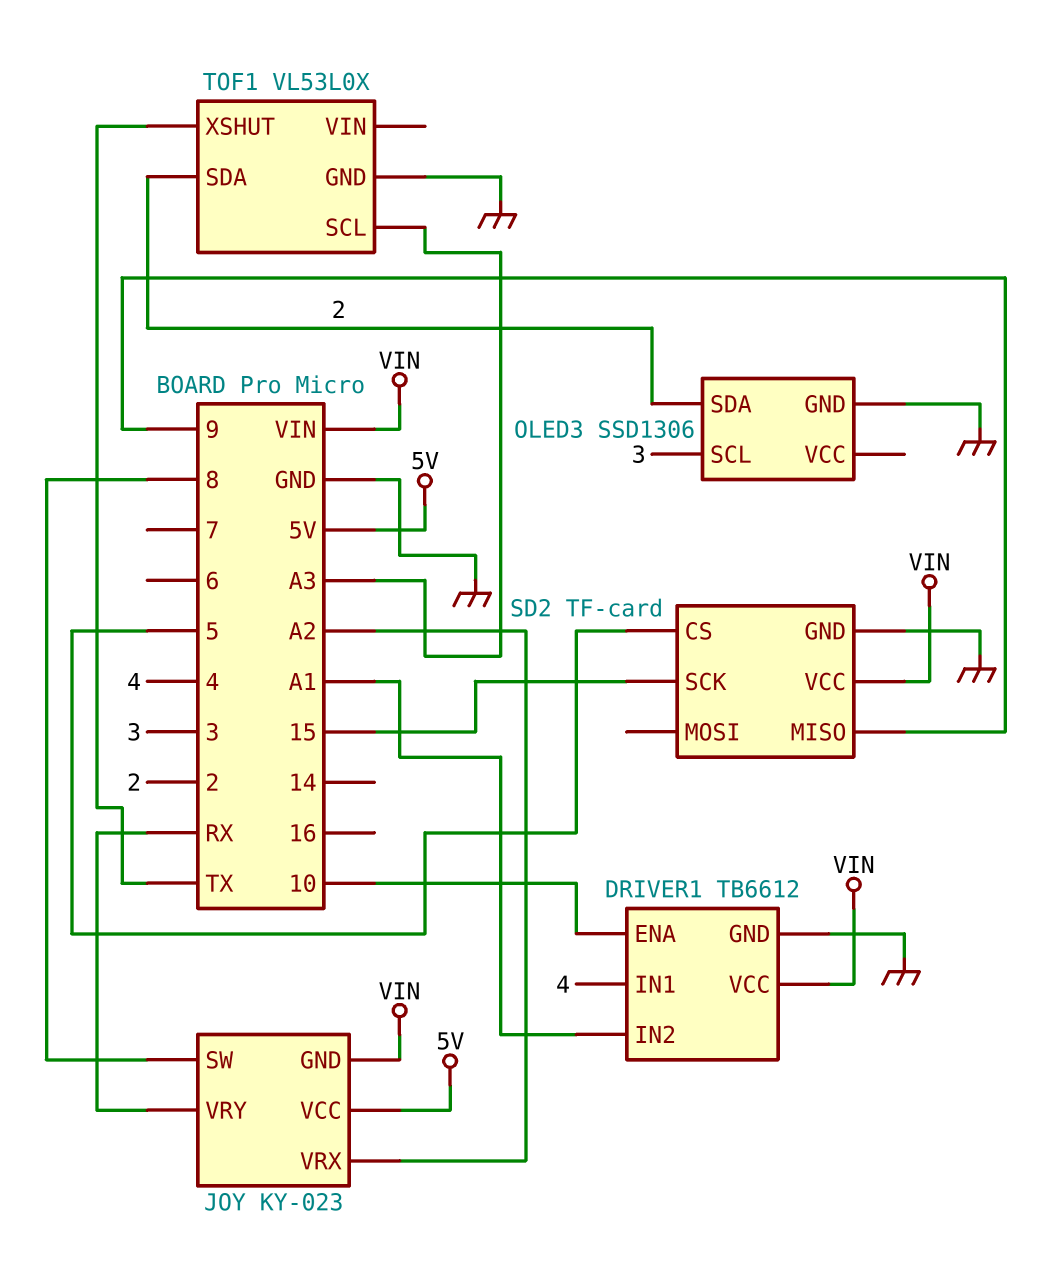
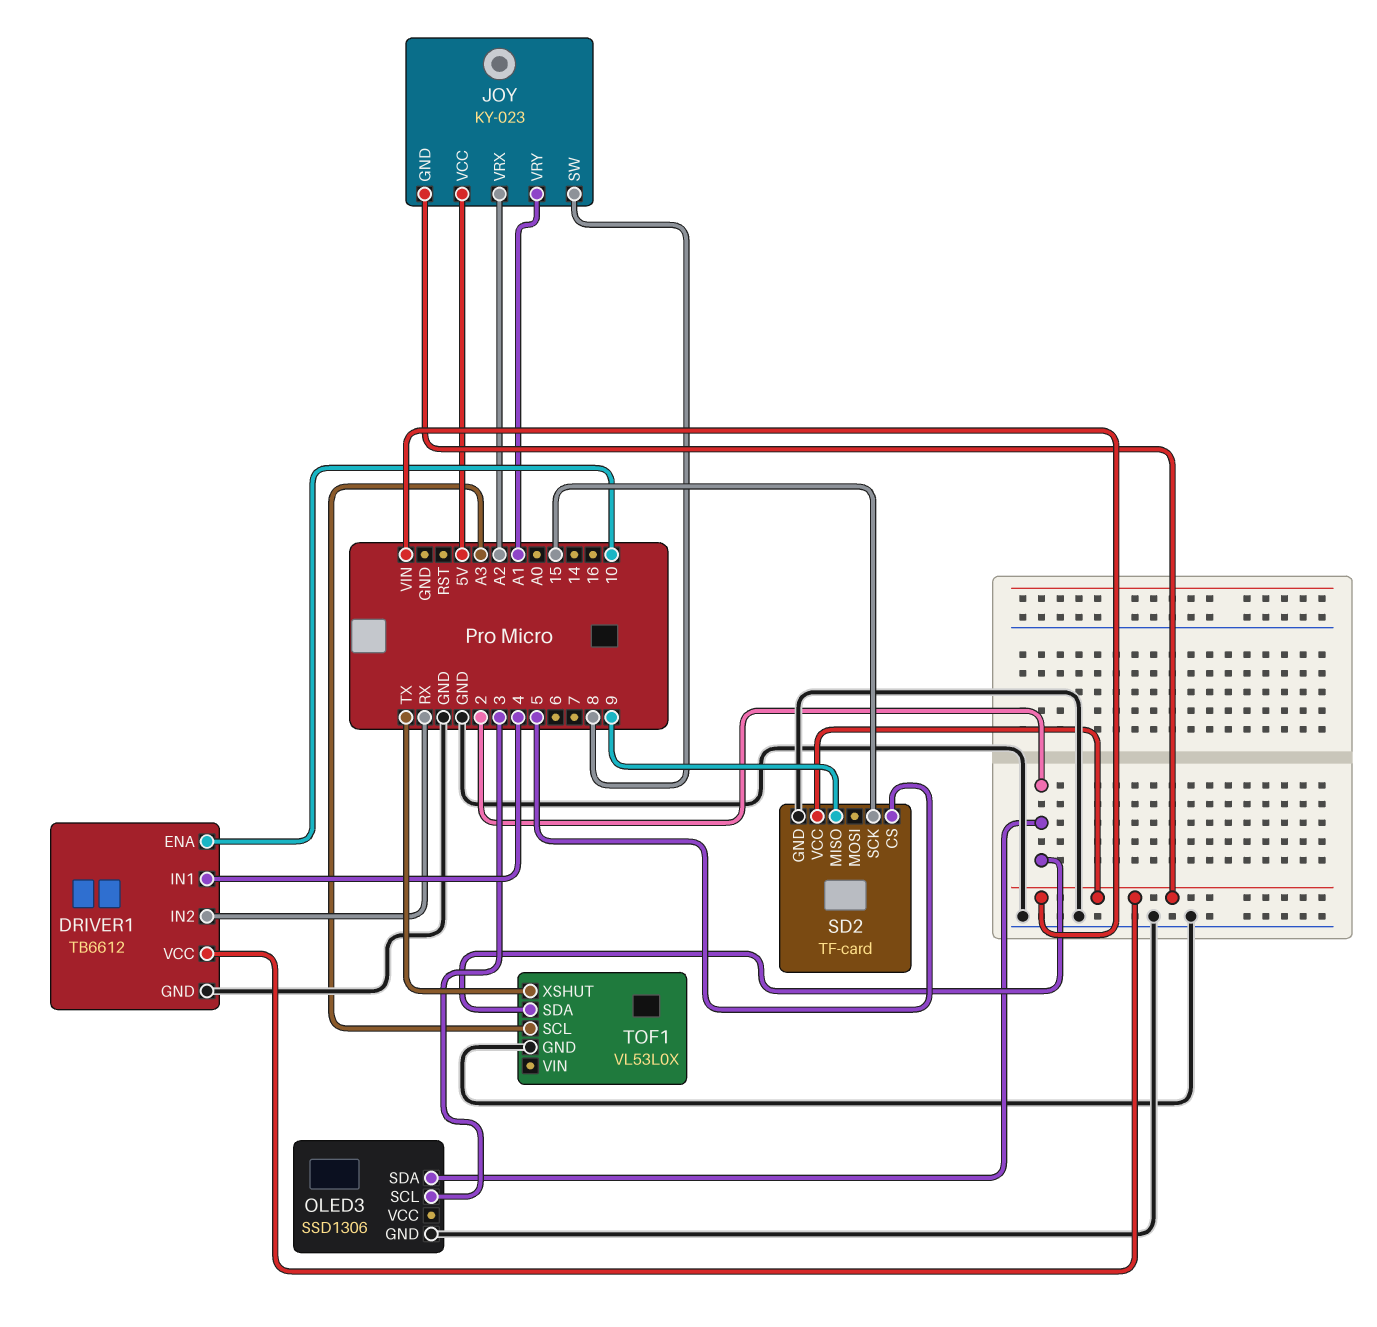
DRIVER1 pin IN2: A1 -> RX
JOY pin VRY: RX -> A1

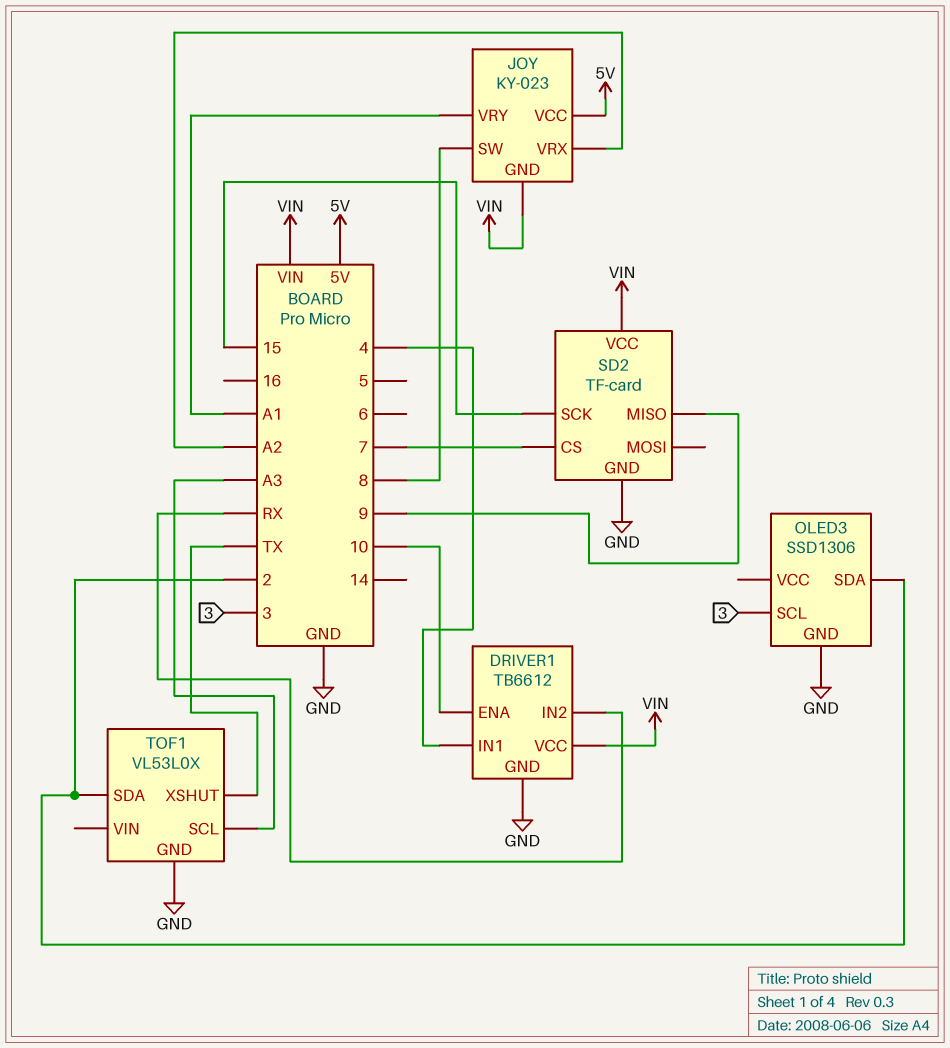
SD2 pin CS: 5 -> 7

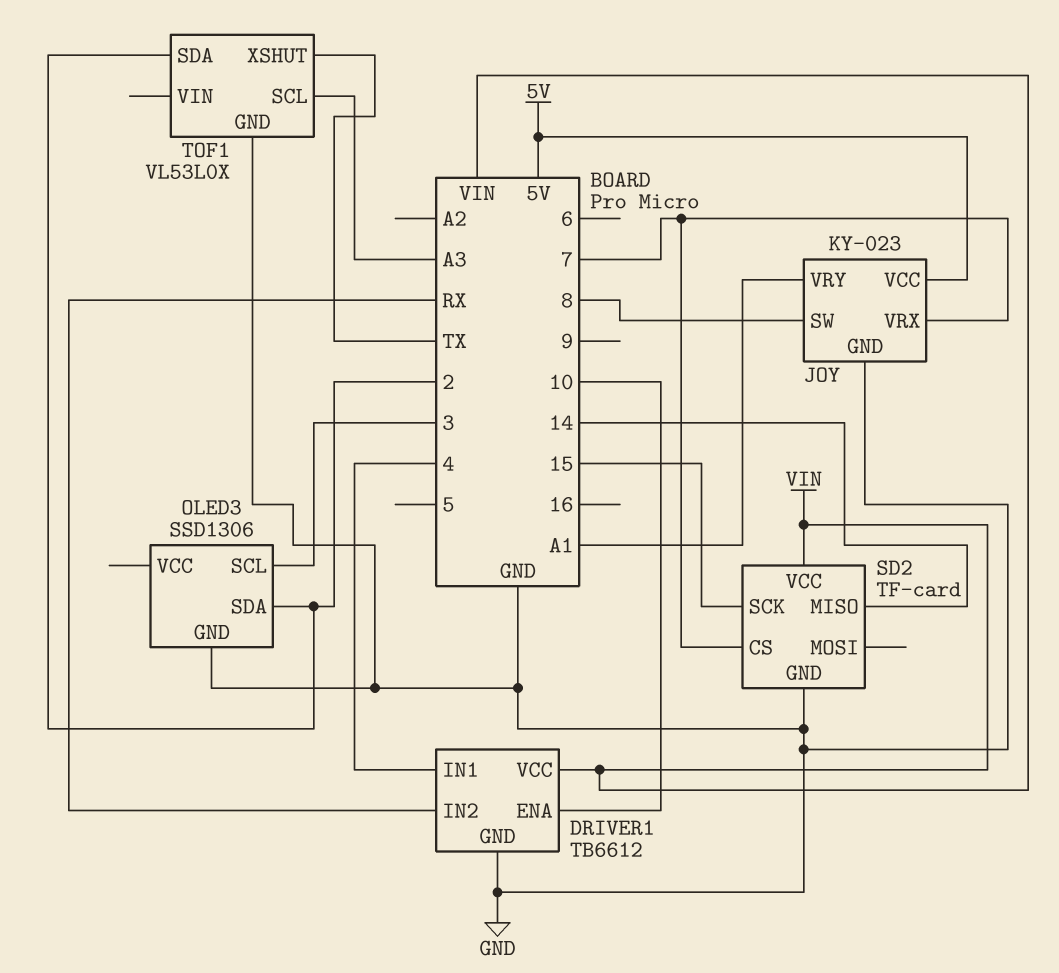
JOY pin GND: VIN -> GND
JOY pin VRX: A2 -> 7
SD2 pin MISO: 9 -> 14

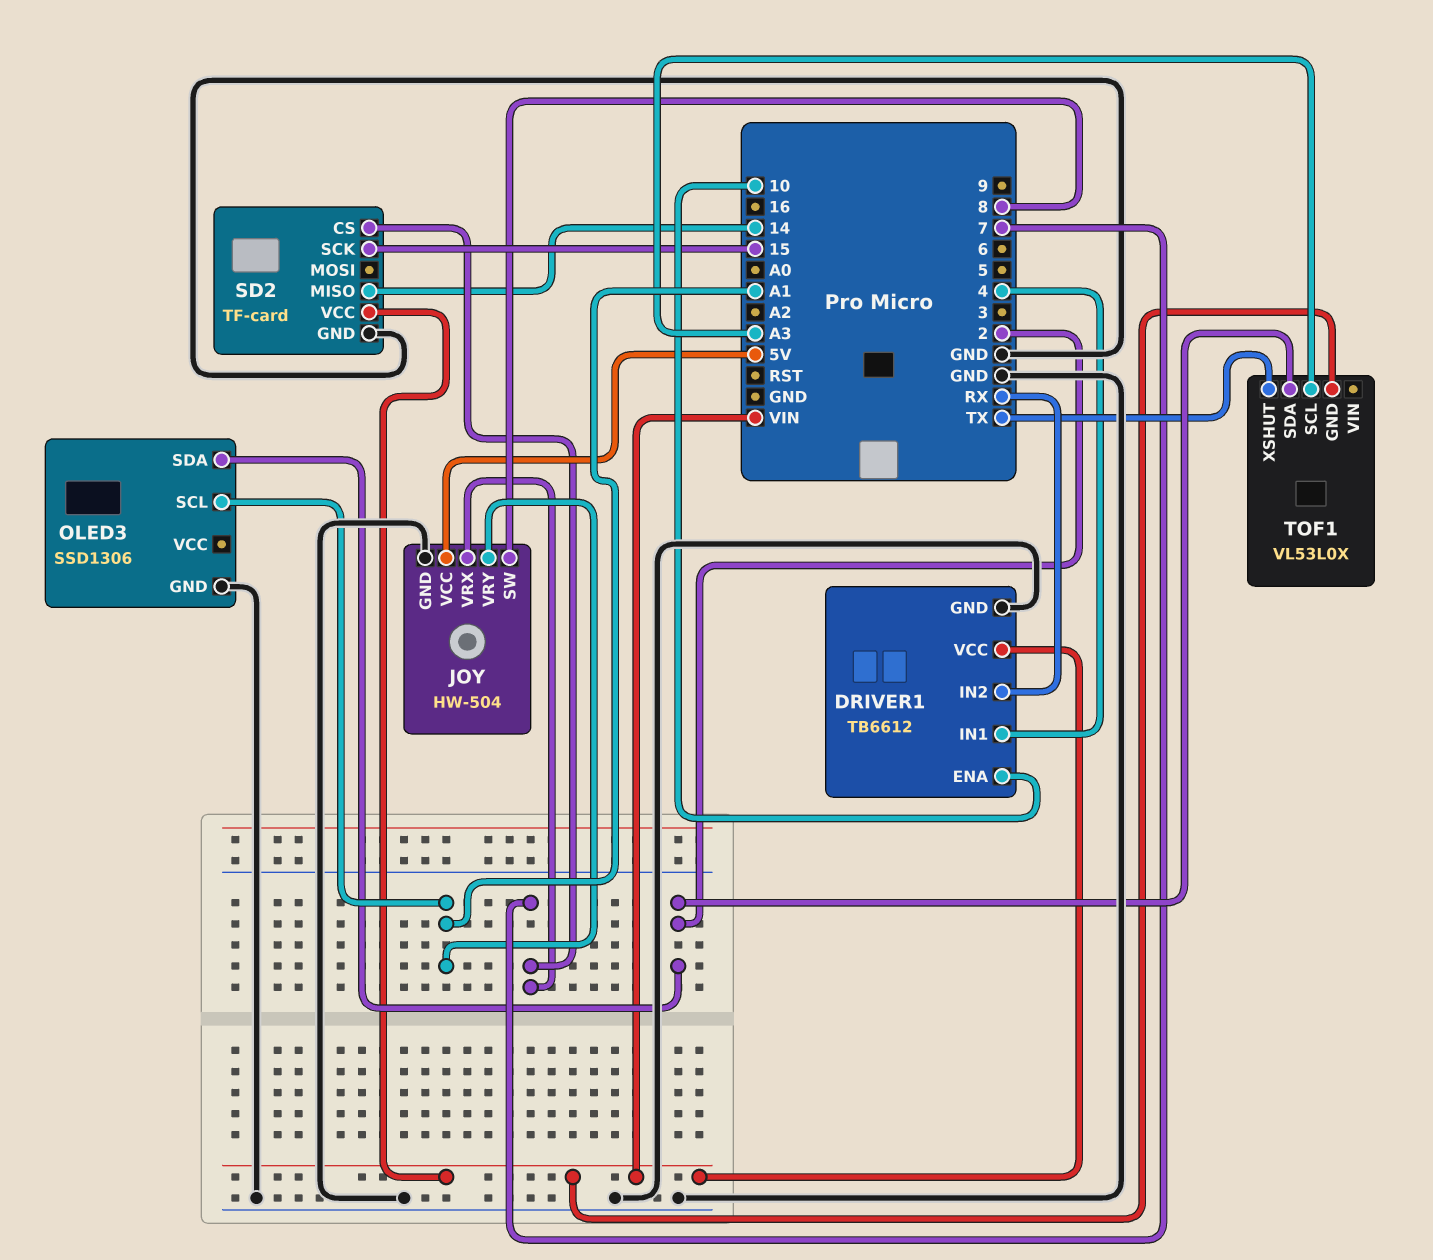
JOY: KY-023 -> HW-504
OLED3 pin SCL: 3 -> A1
TOF1 pin GND: GND -> VIN

